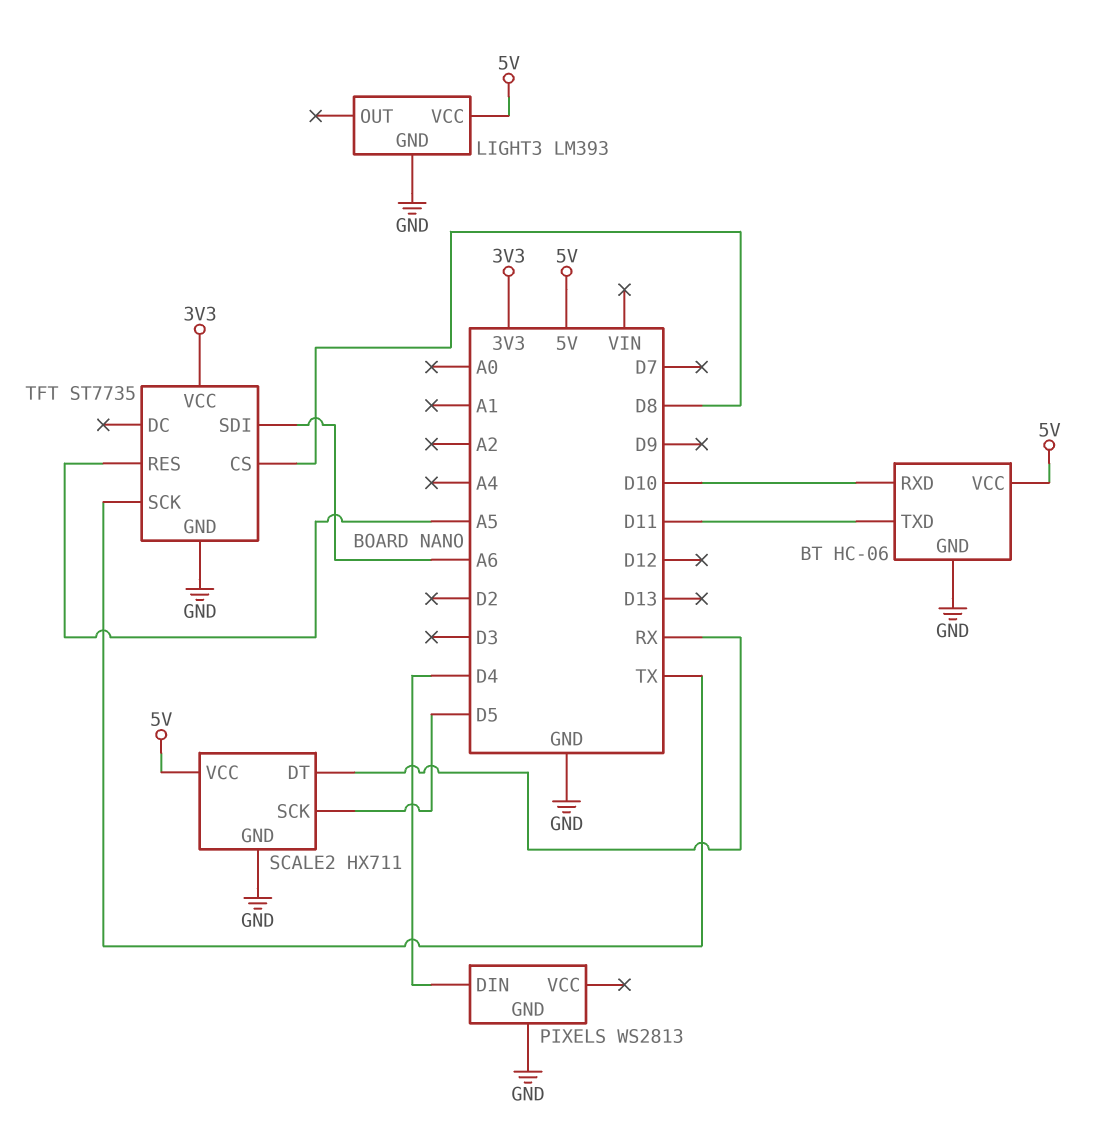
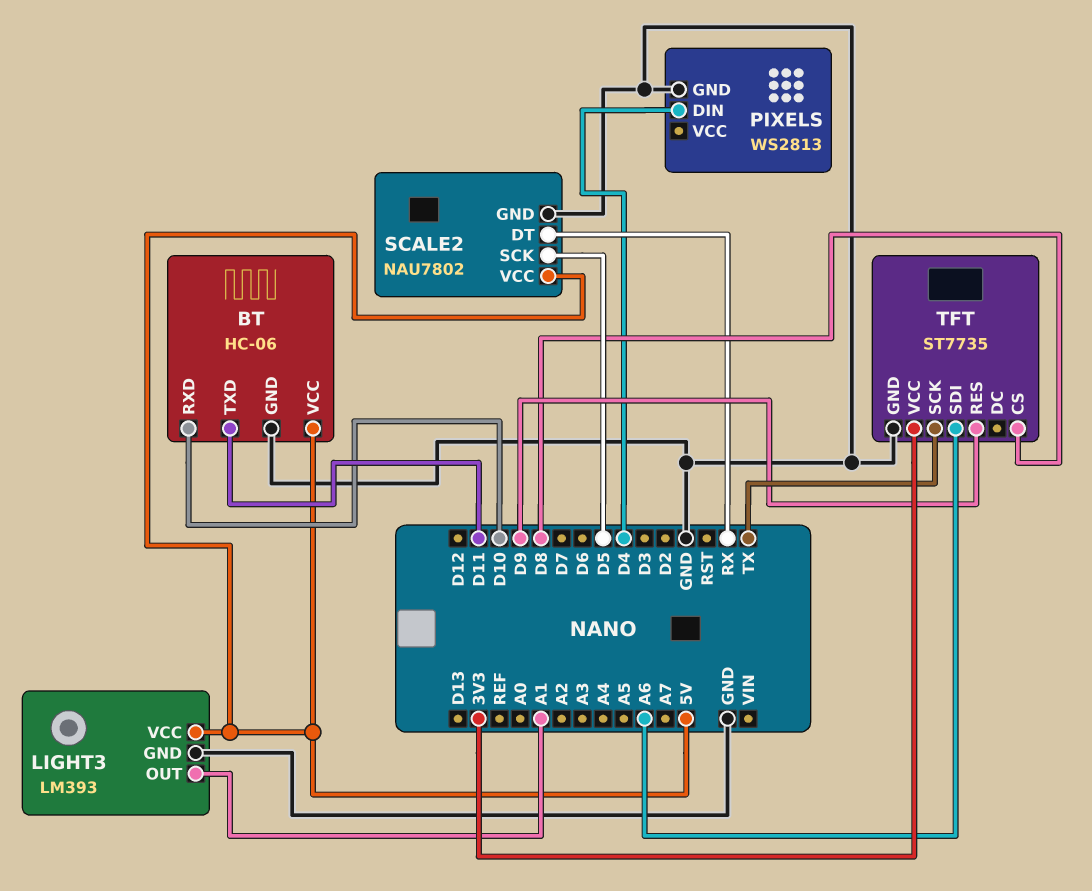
LIGHT3 pin OUT: none -> A1
SCALE2: HX711 -> NAU7802
TFT pin RES: A5 -> D9

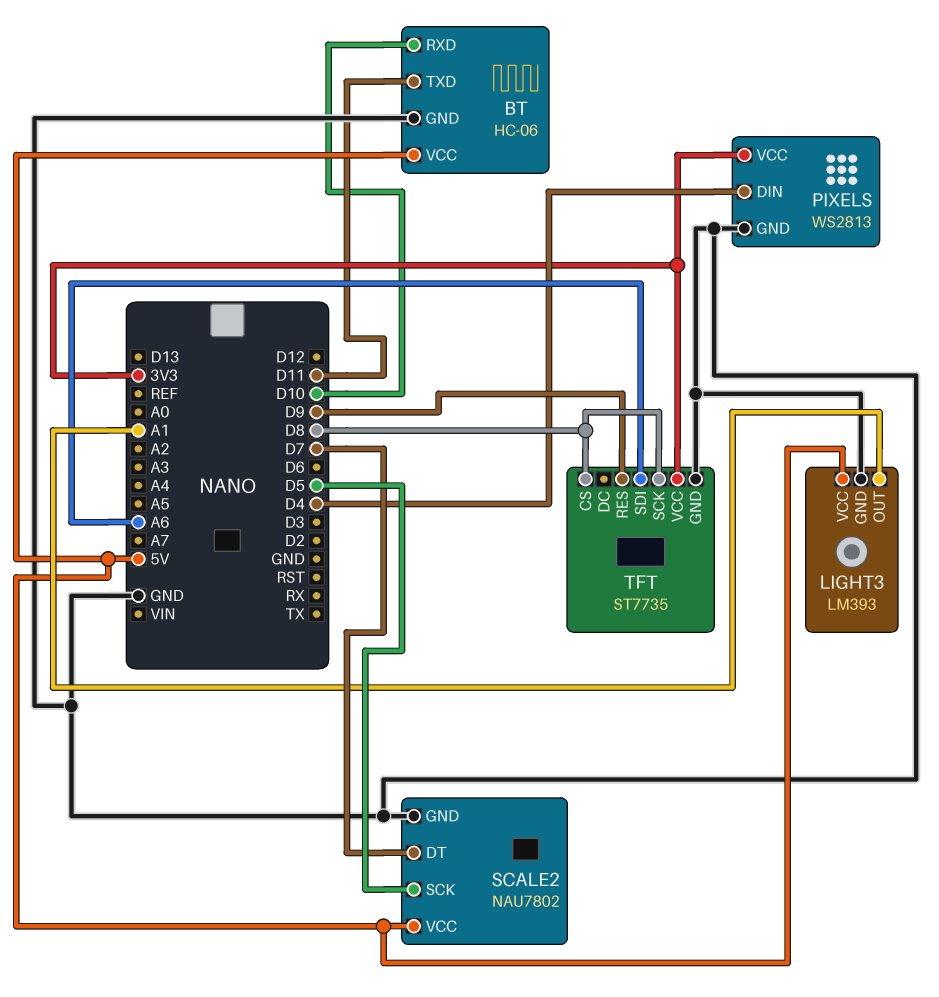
PIXELS pin VCC: none -> 3V3
SCALE2 pin DT: RX -> D7
TFT pin SCK: TX -> D8

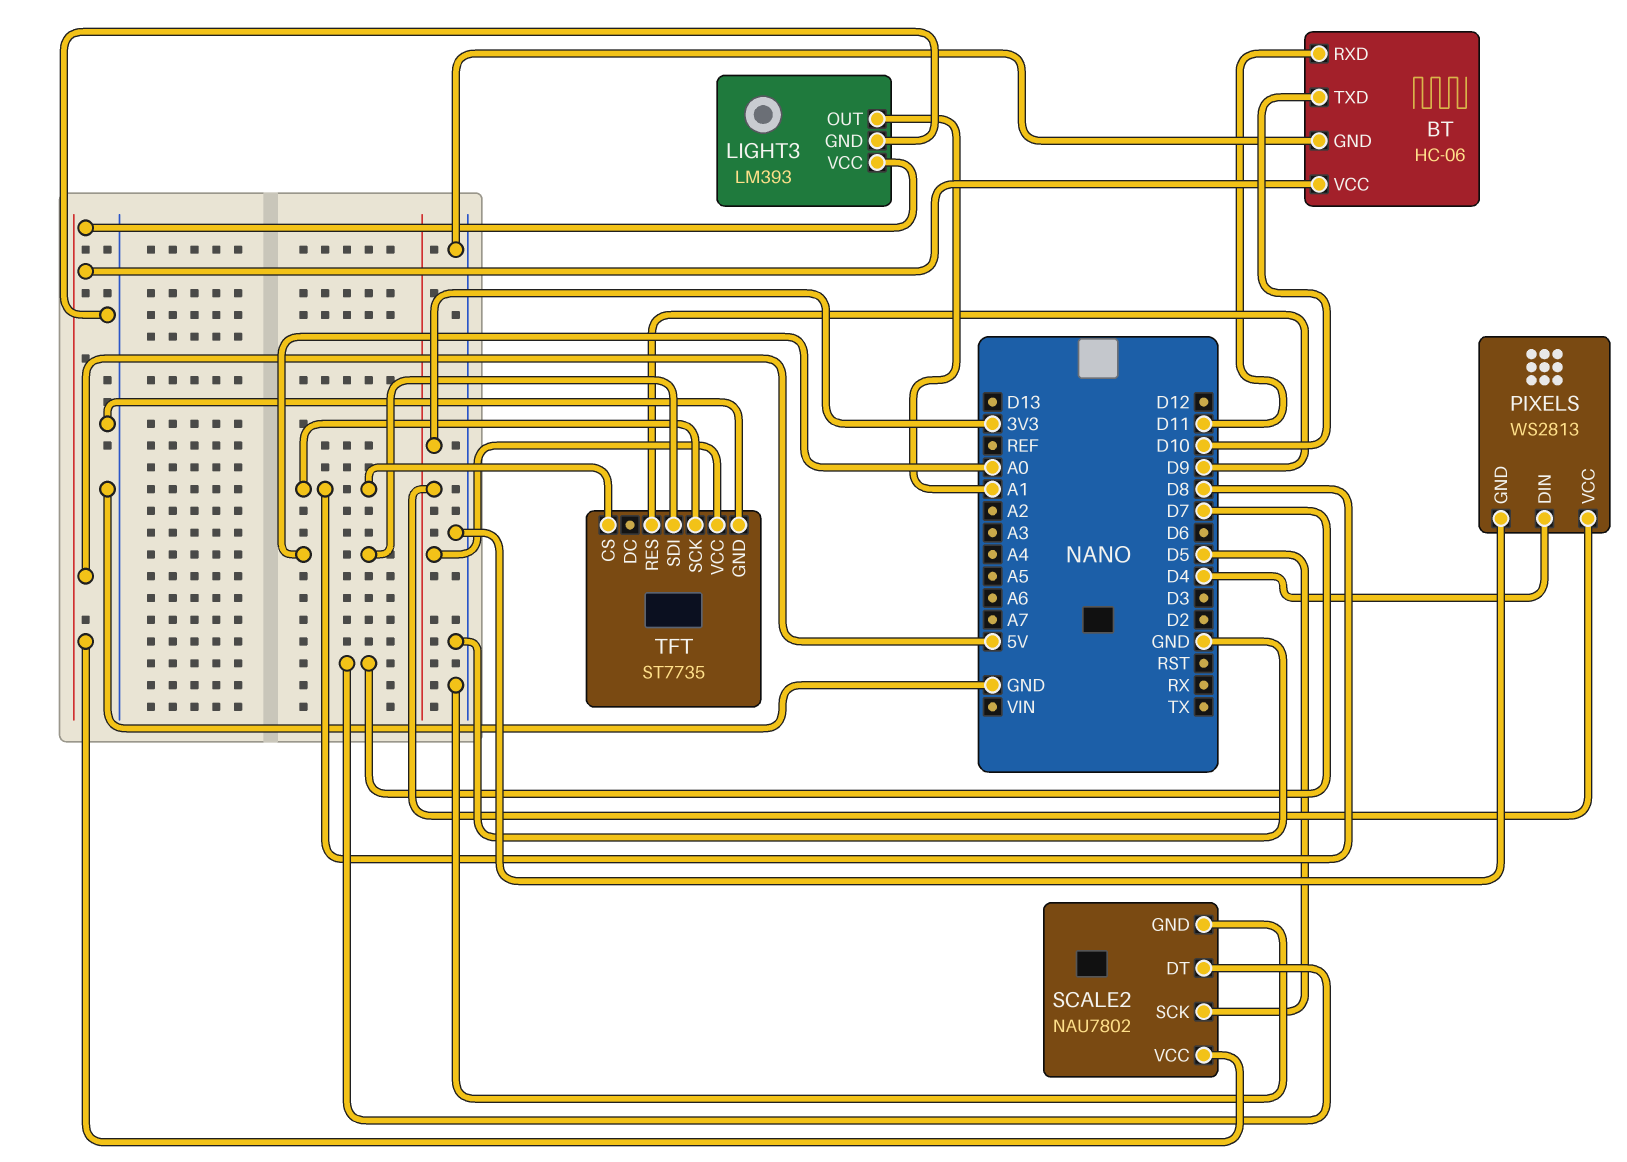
BT pin RXD: D10 -> D11
BT pin TXD: D11 -> D10
TFT pin SDI: A6 -> A0

